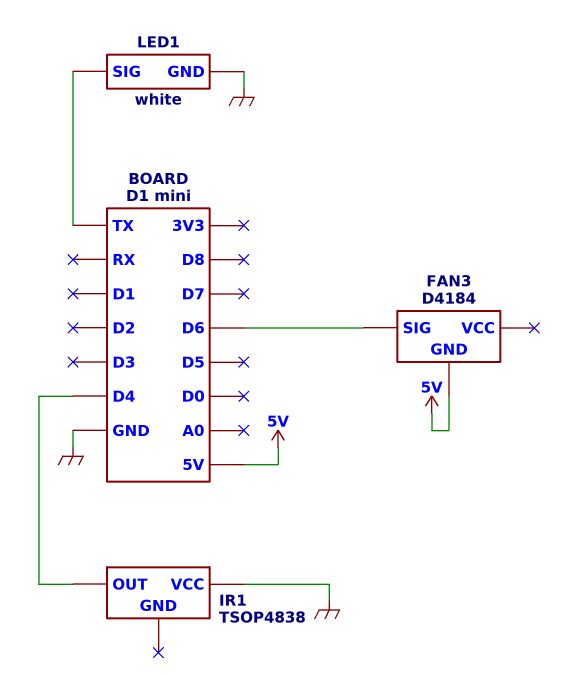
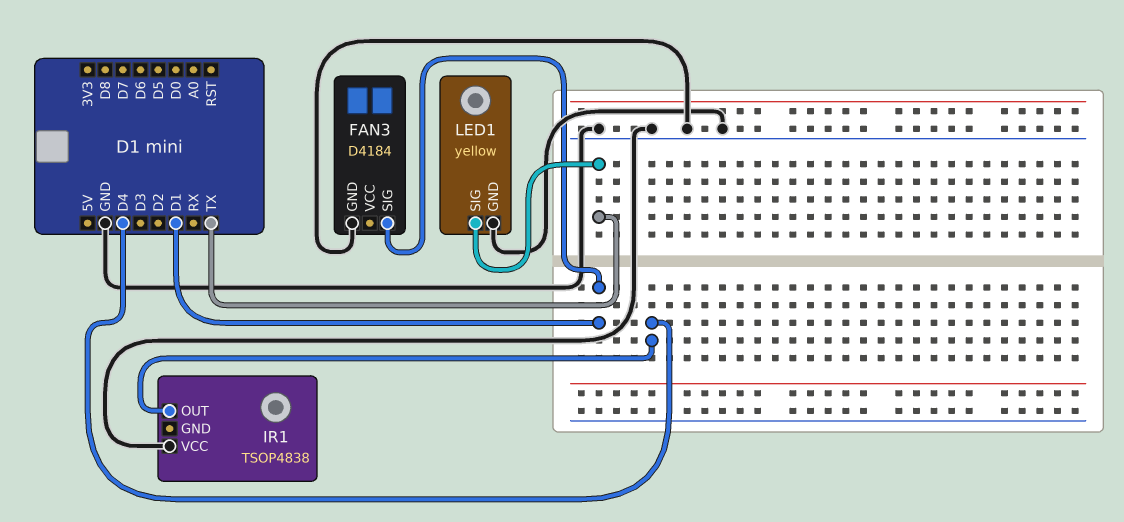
FAN3 pin GND: 5V -> GND
FAN3 pin SIG: D6 -> D1
LED1: white -> yellow

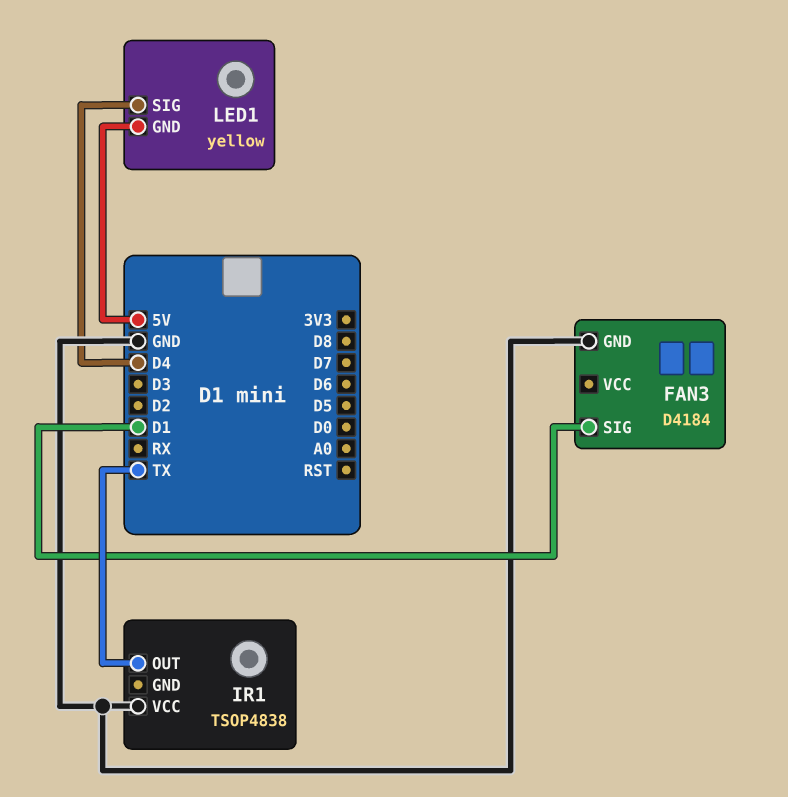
IR1 pin OUT: D4 -> TX
LED1 pin GND: GND -> 5V
LED1 pin SIG: TX -> D4

